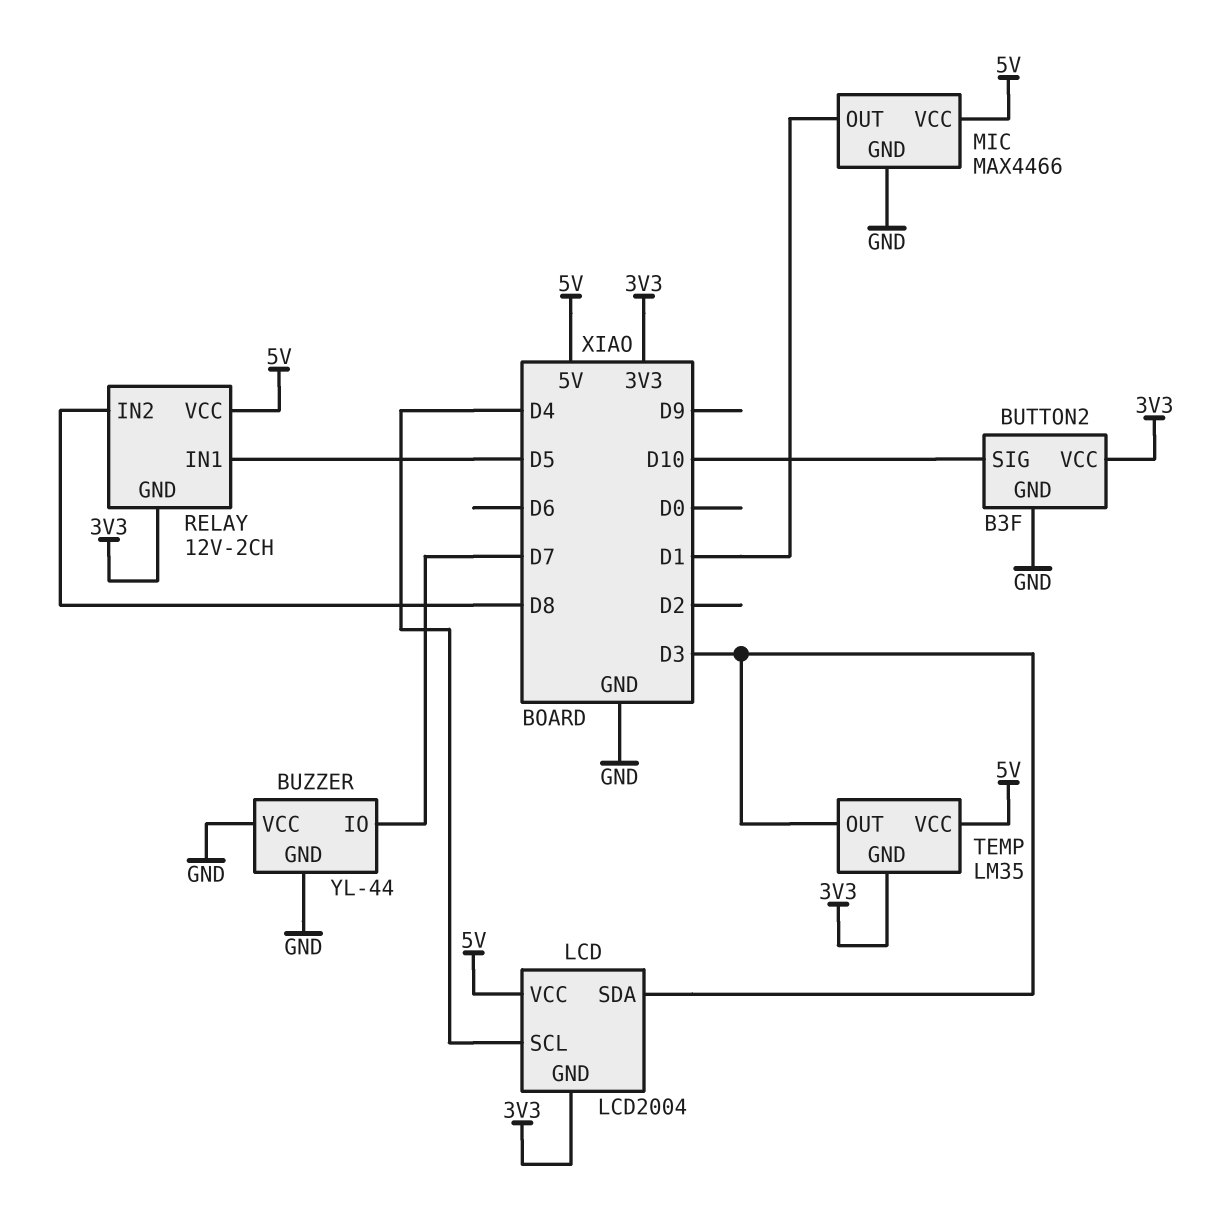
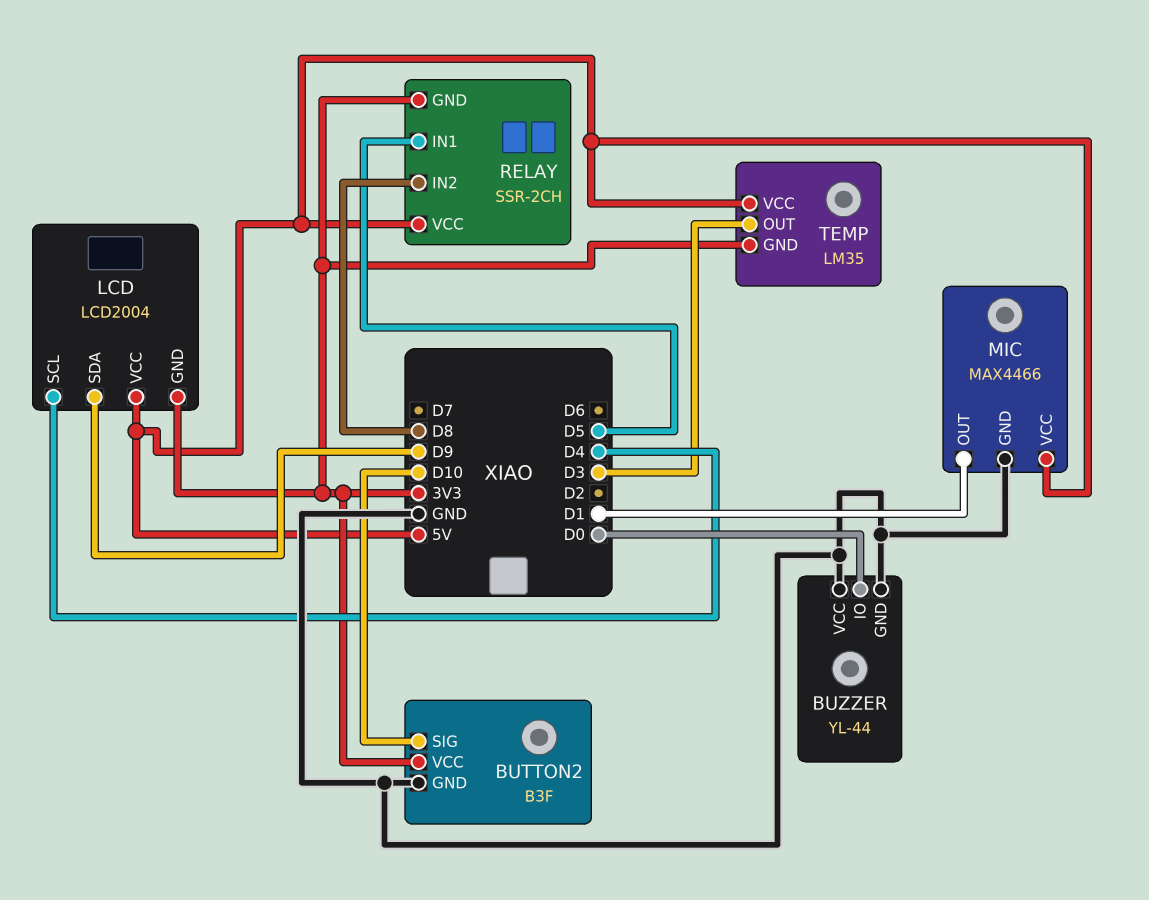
BUZZER pin IO: D7 -> D0
LCD pin SDA: D3 -> D9
RELAY: 12V-2CH -> SSR-2CH

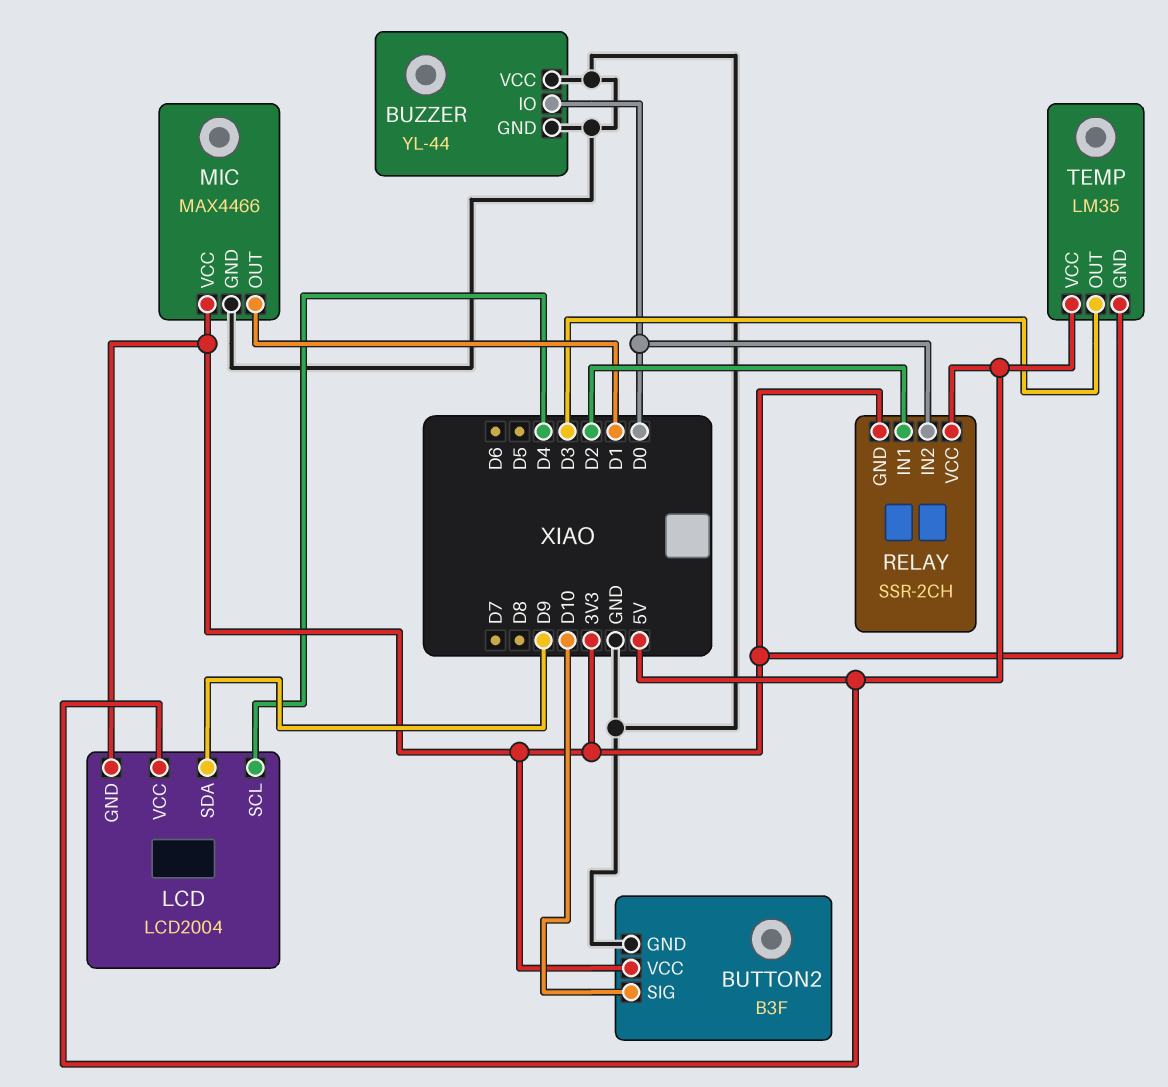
MIC pin VCC: 5V -> 3V3
RELAY pin IN1: D5 -> D2
RELAY pin IN2: D8 -> D0

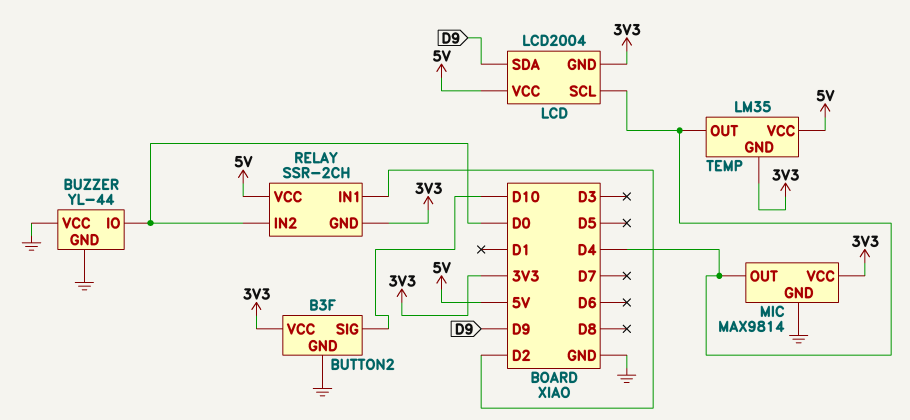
MIC: MAX4466 -> MAX9814
MIC pin OUT: D1 -> D4
TEMP pin OUT: D3 -> D4

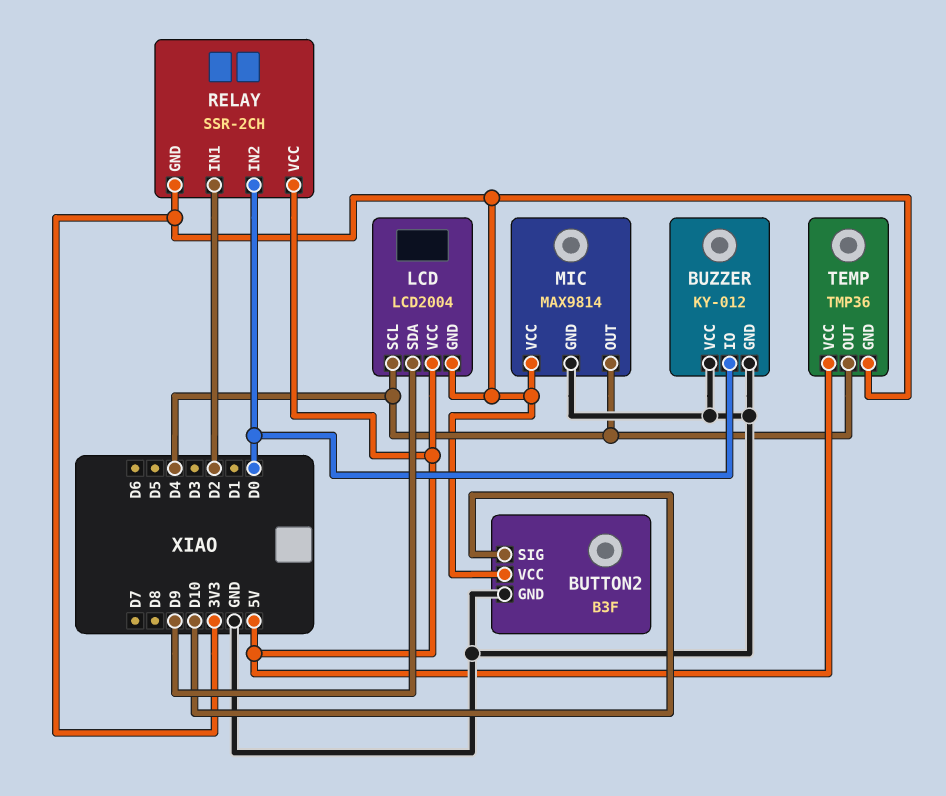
BUZZER: YL-44 -> KY-012
TEMP: LM35 -> TMP36

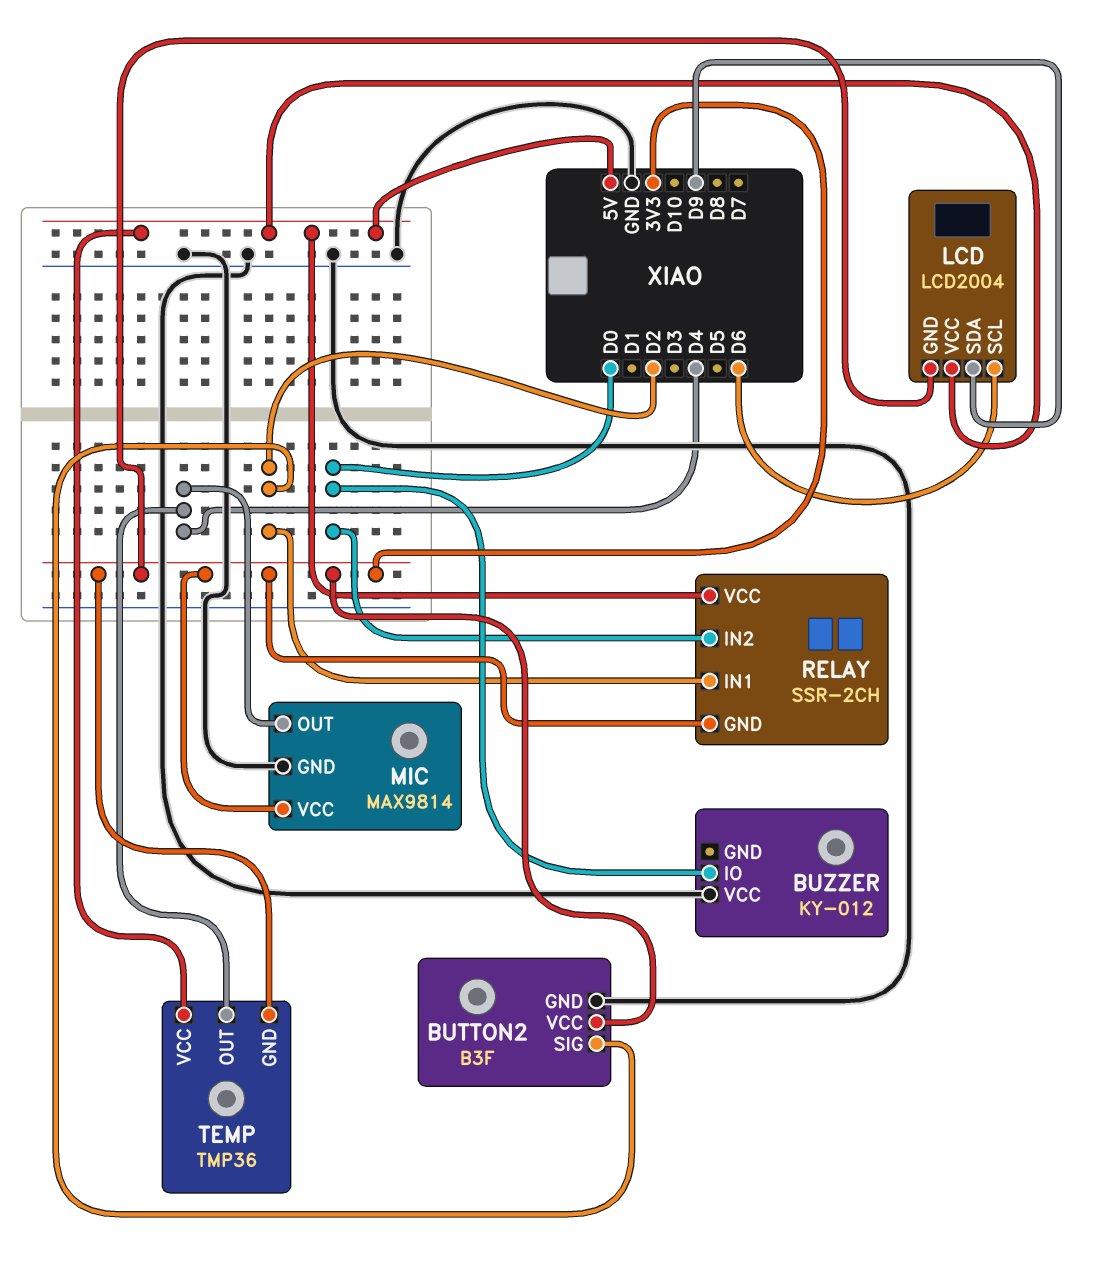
BUTTON2 pin SIG: D10 -> D2
BUZZER pin GND: GND -> none
LCD pin SCL: D4 -> D6

